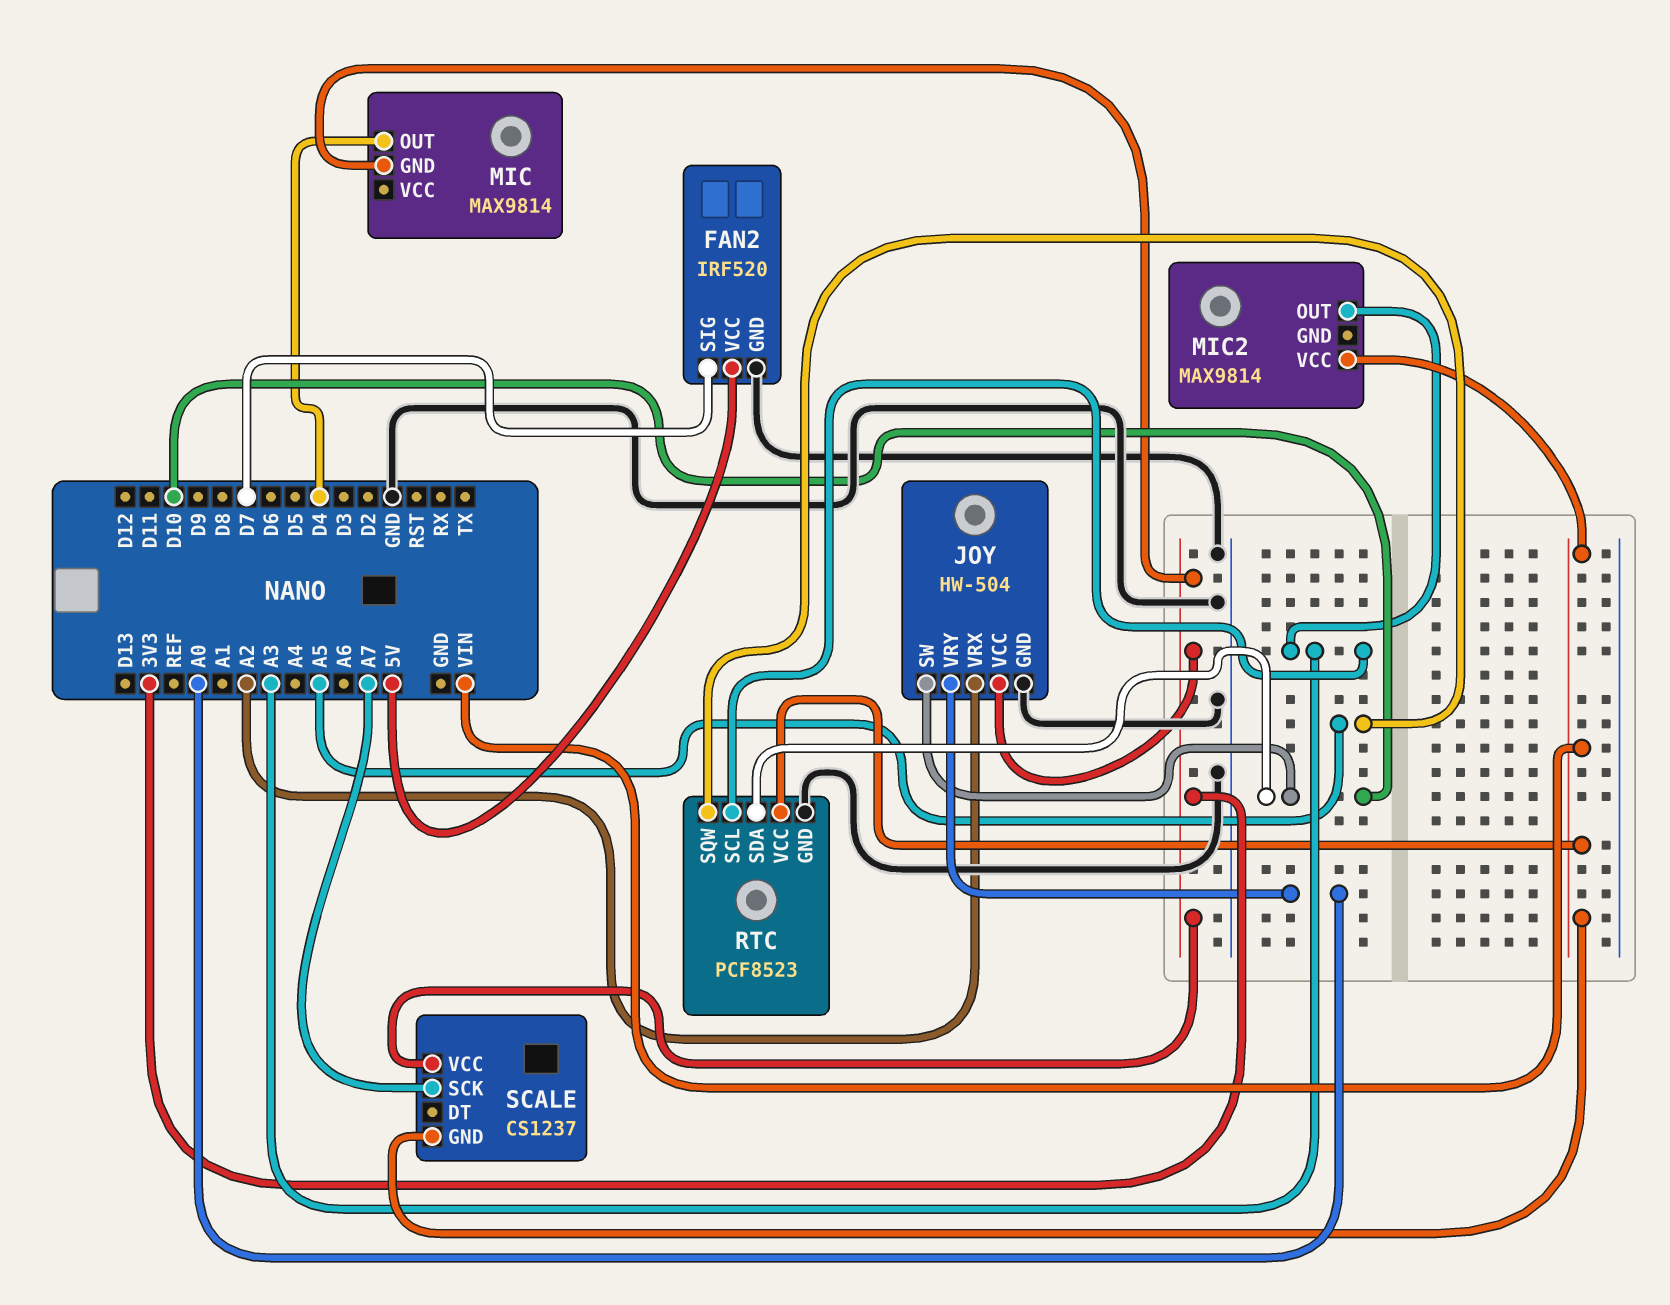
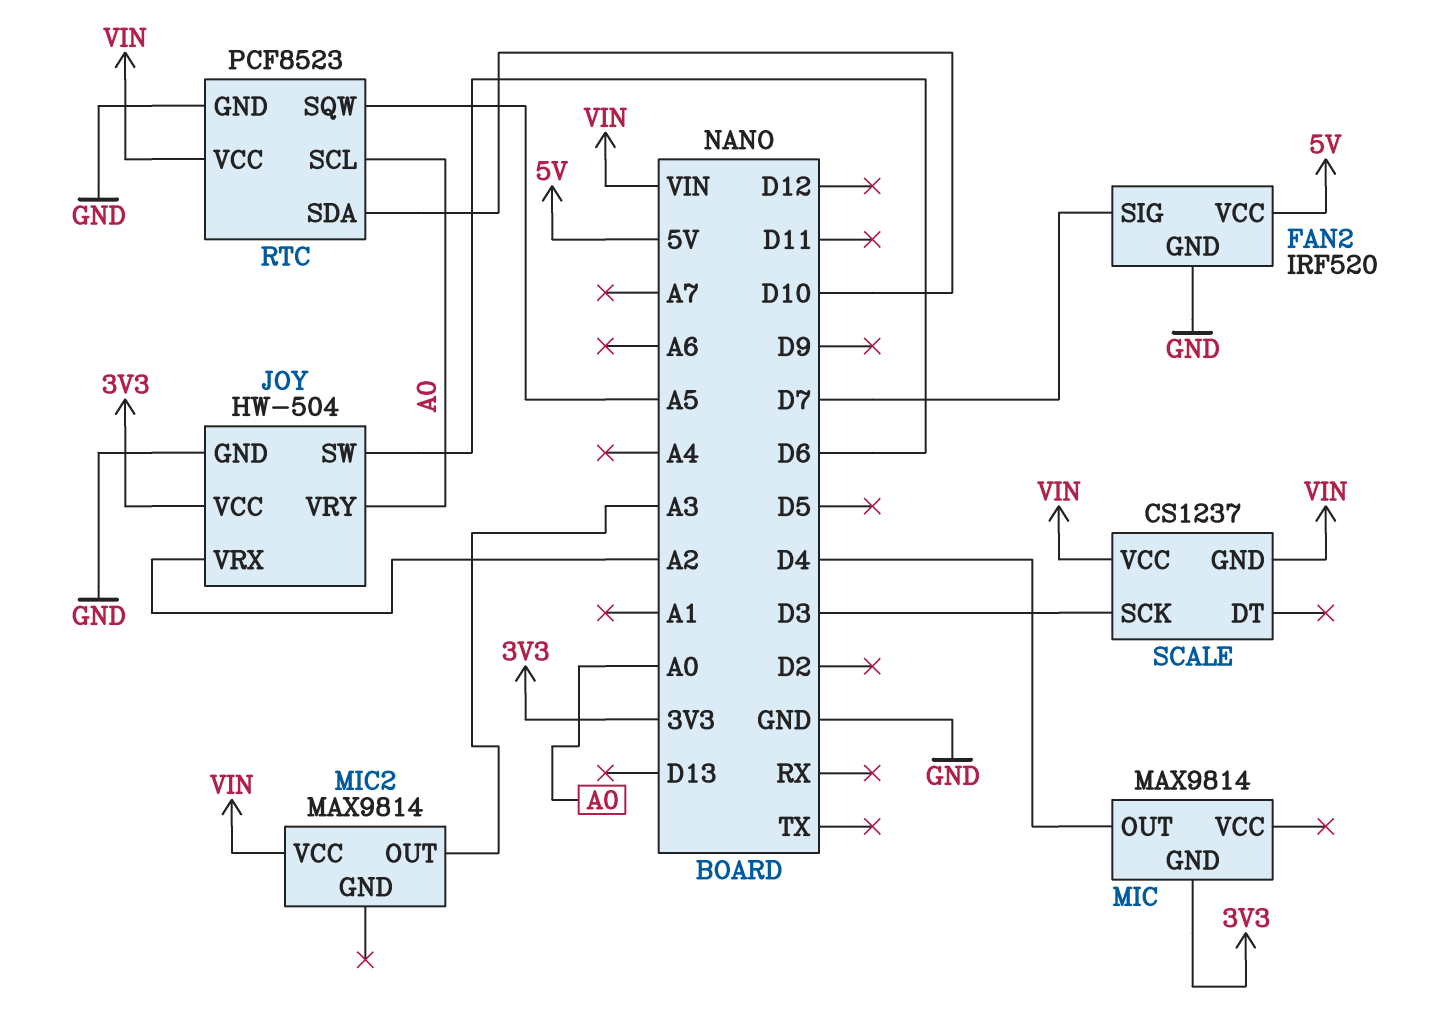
JOY pin SW: D10 -> D6
RTC pin SCL: A3 -> A0
SCALE pin SCK: A7 -> D3
SCALE pin VCC: 3V3 -> VIN

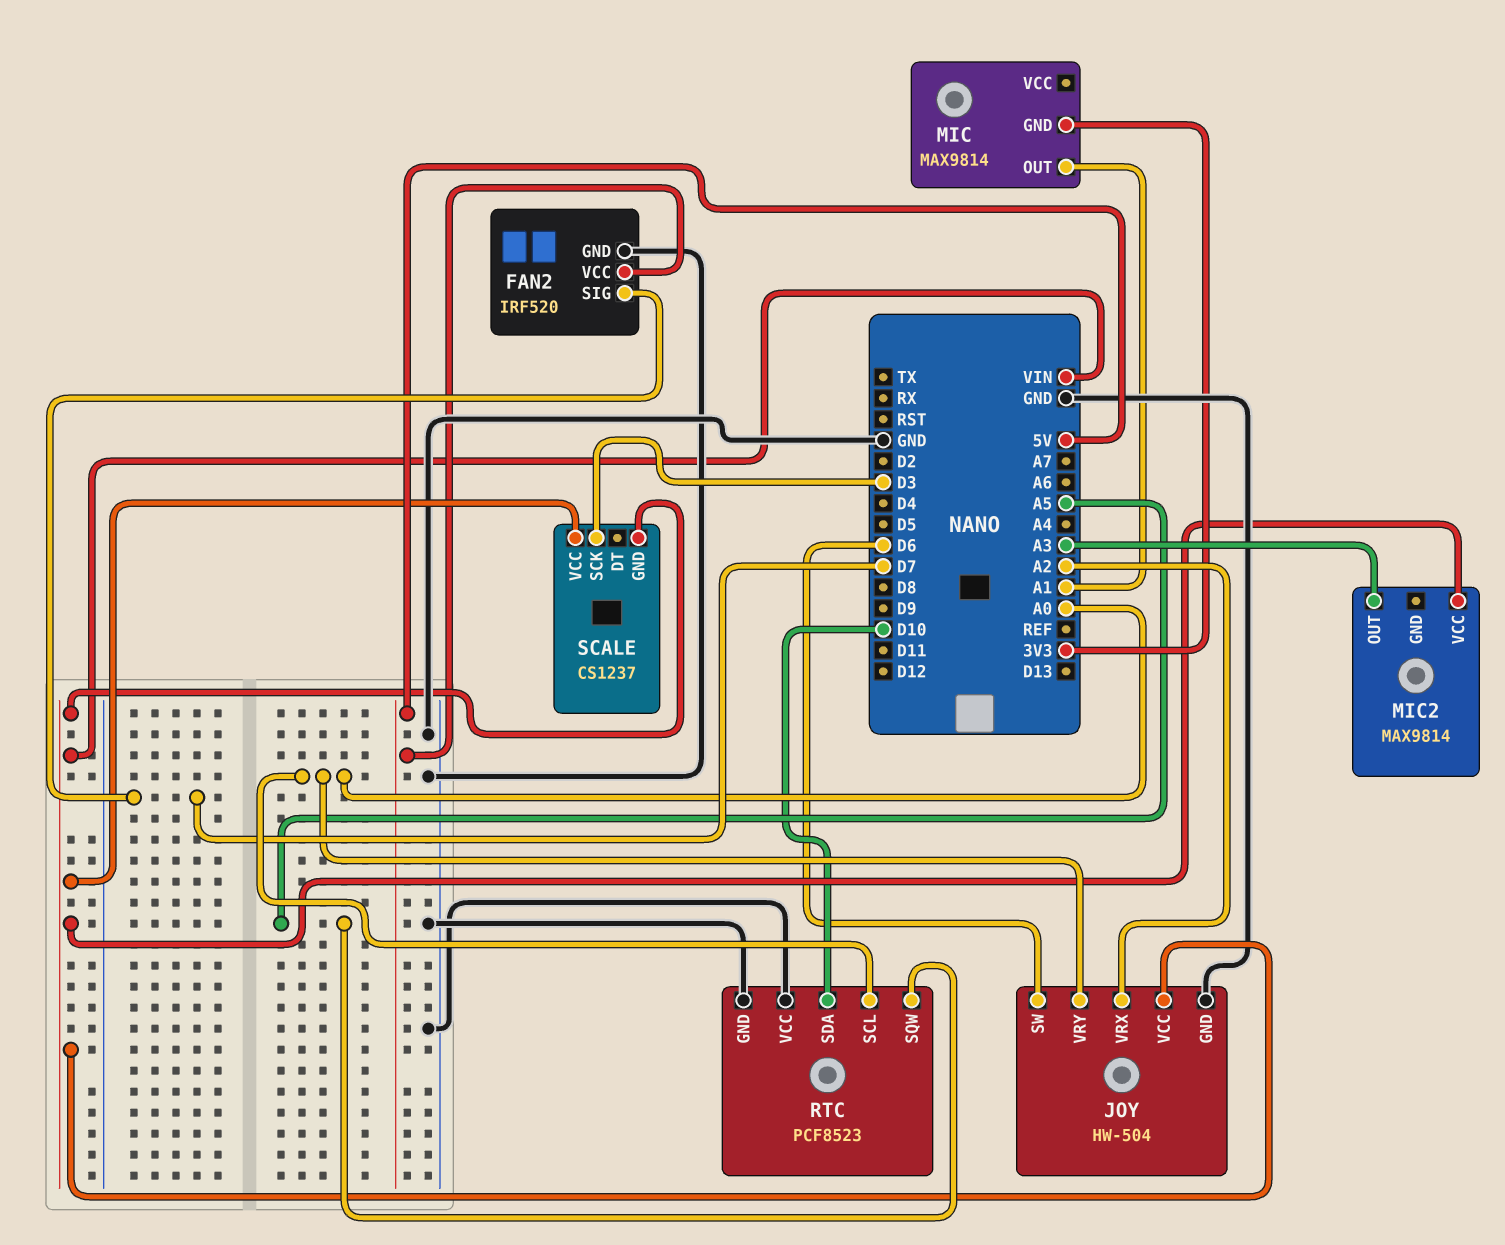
JOY pin VCC: 3V3 -> VIN
MIC pin OUT: D4 -> A1
RTC pin VCC: VIN -> GND

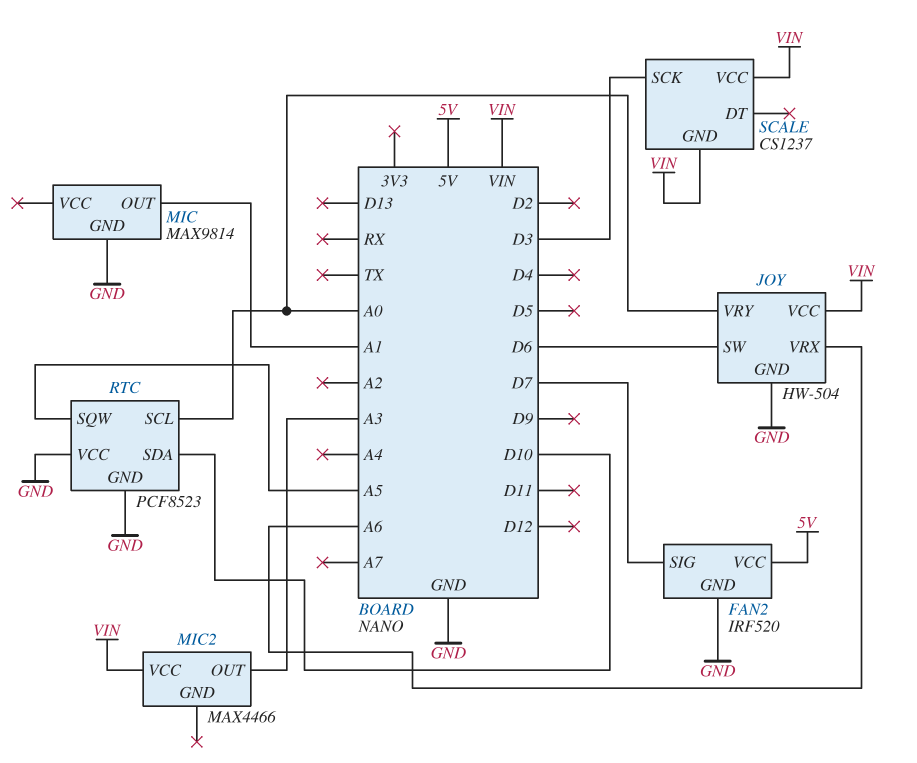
JOY pin VRX: A2 -> A6
MIC pin GND: 3V3 -> GND
MIC2: MAX9814 -> MAX4466

